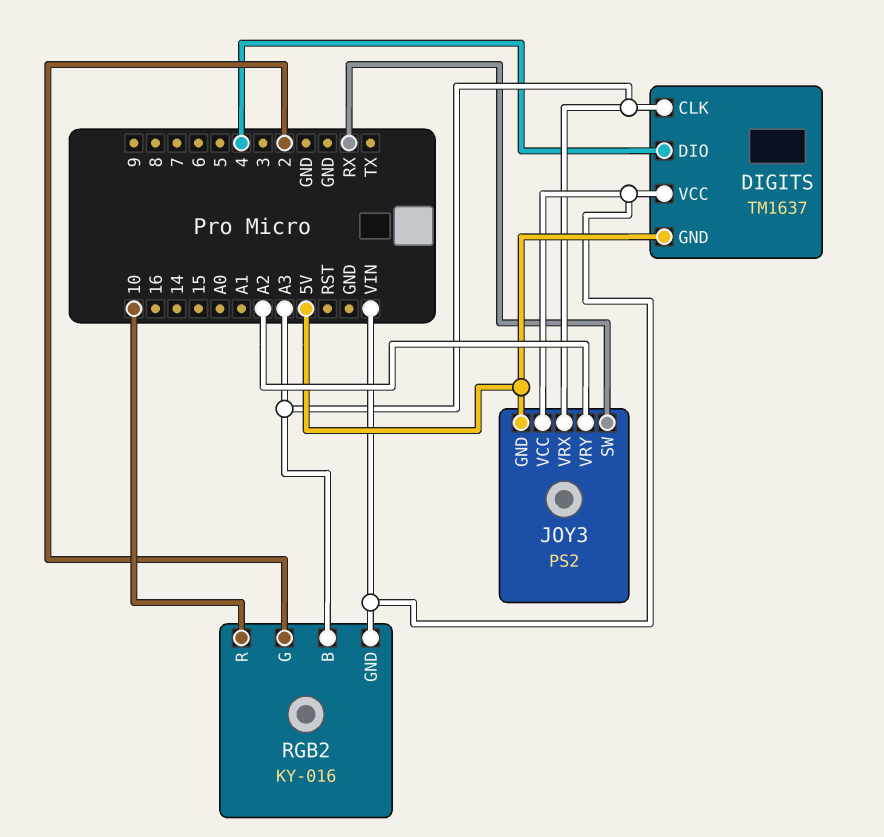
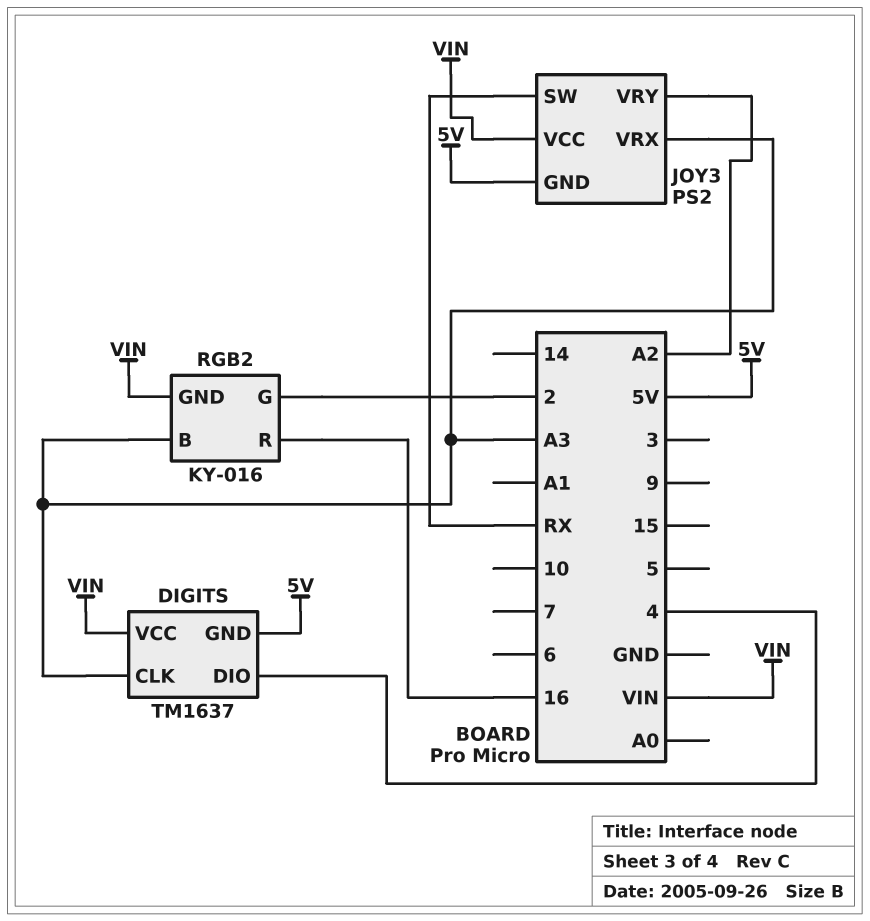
RGB2 pin R: 10 -> 16

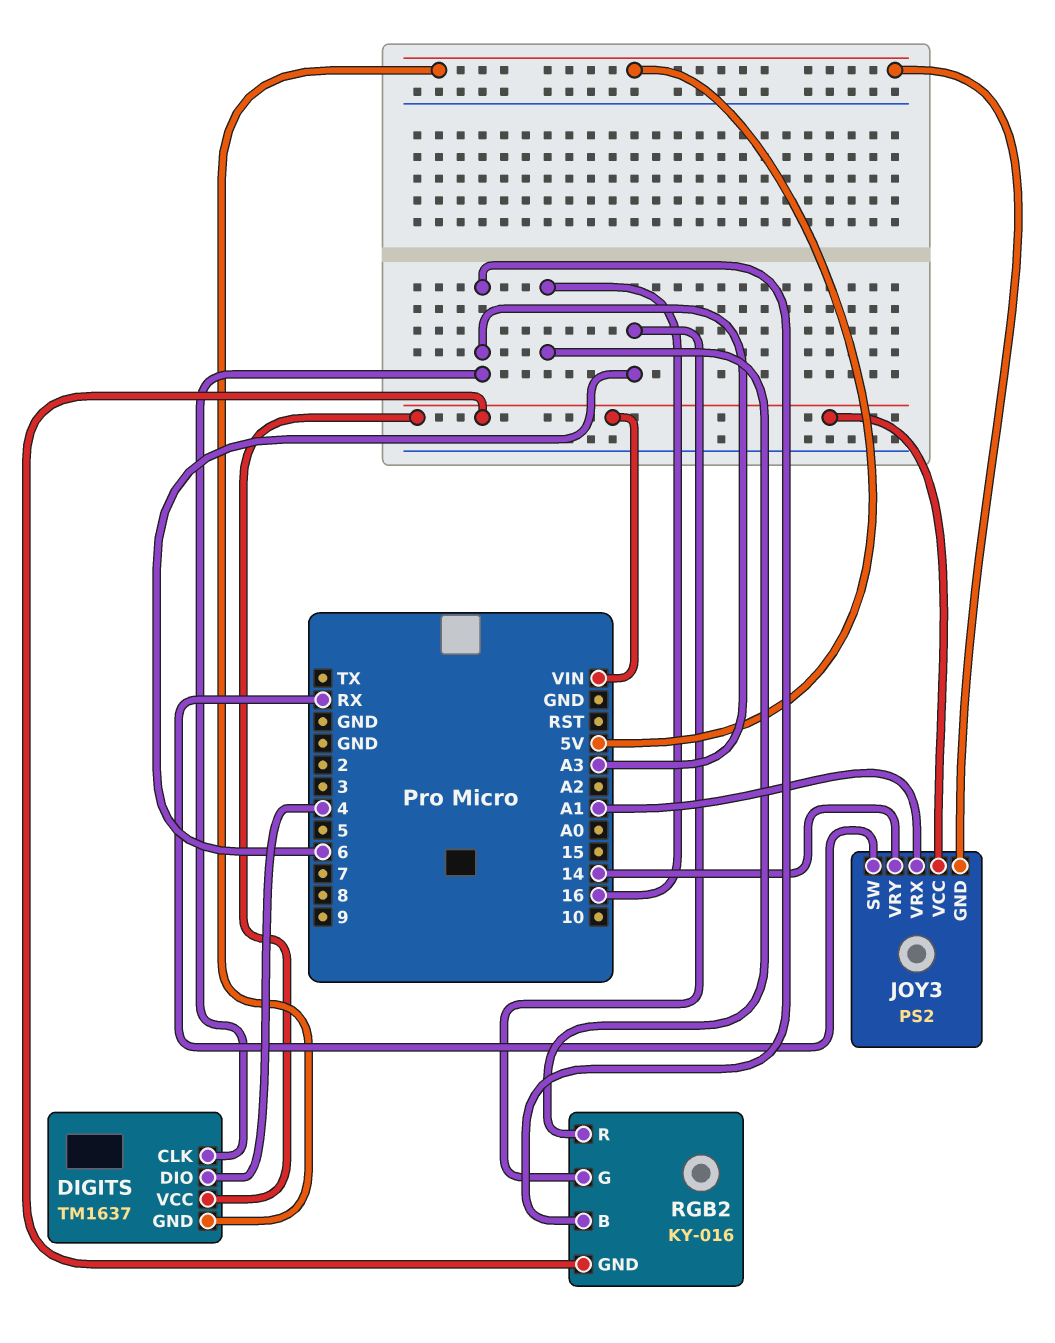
JOY3 pin VRX: A3 -> A1
JOY3 pin VRY: A2 -> 14
RGB2 pin G: 2 -> 6

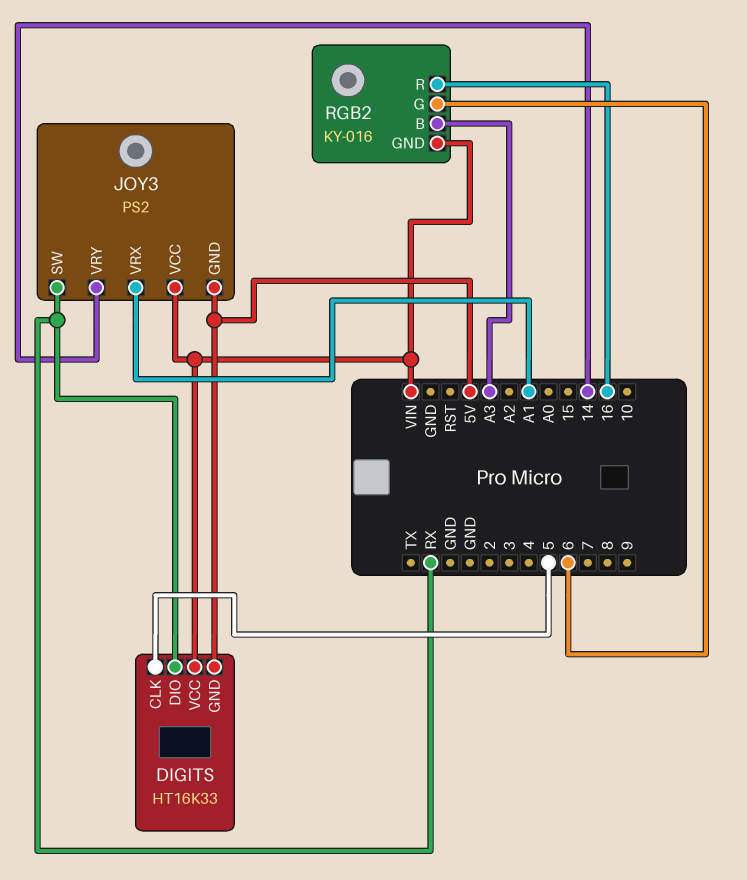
DIGITS: TM1637 -> HT16K33
DIGITS pin CLK: A3 -> 5
DIGITS pin DIO: 4 -> RX

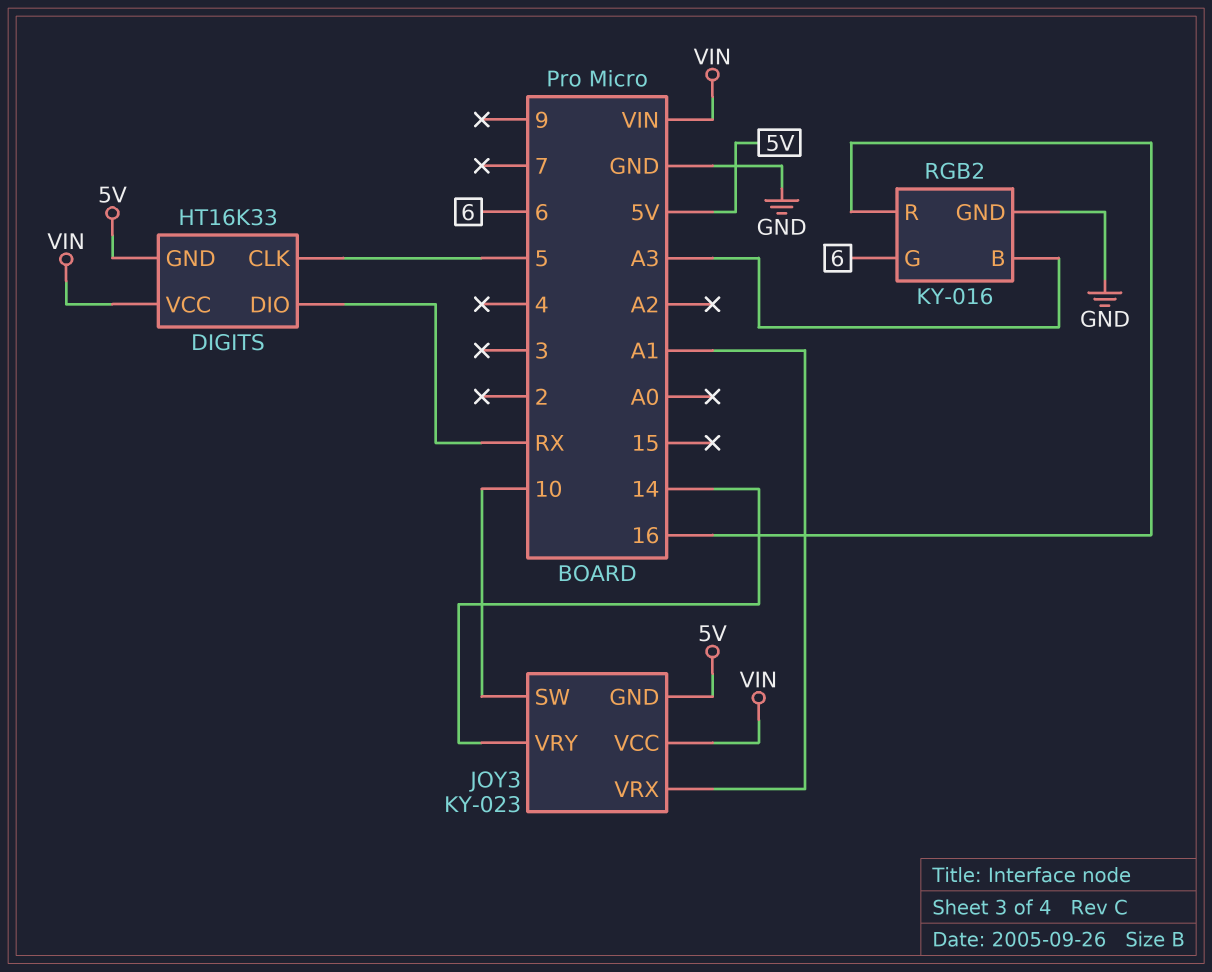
JOY3: PS2 -> KY-023
JOY3 pin SW: RX -> 10
RGB2 pin GND: VIN -> GND

